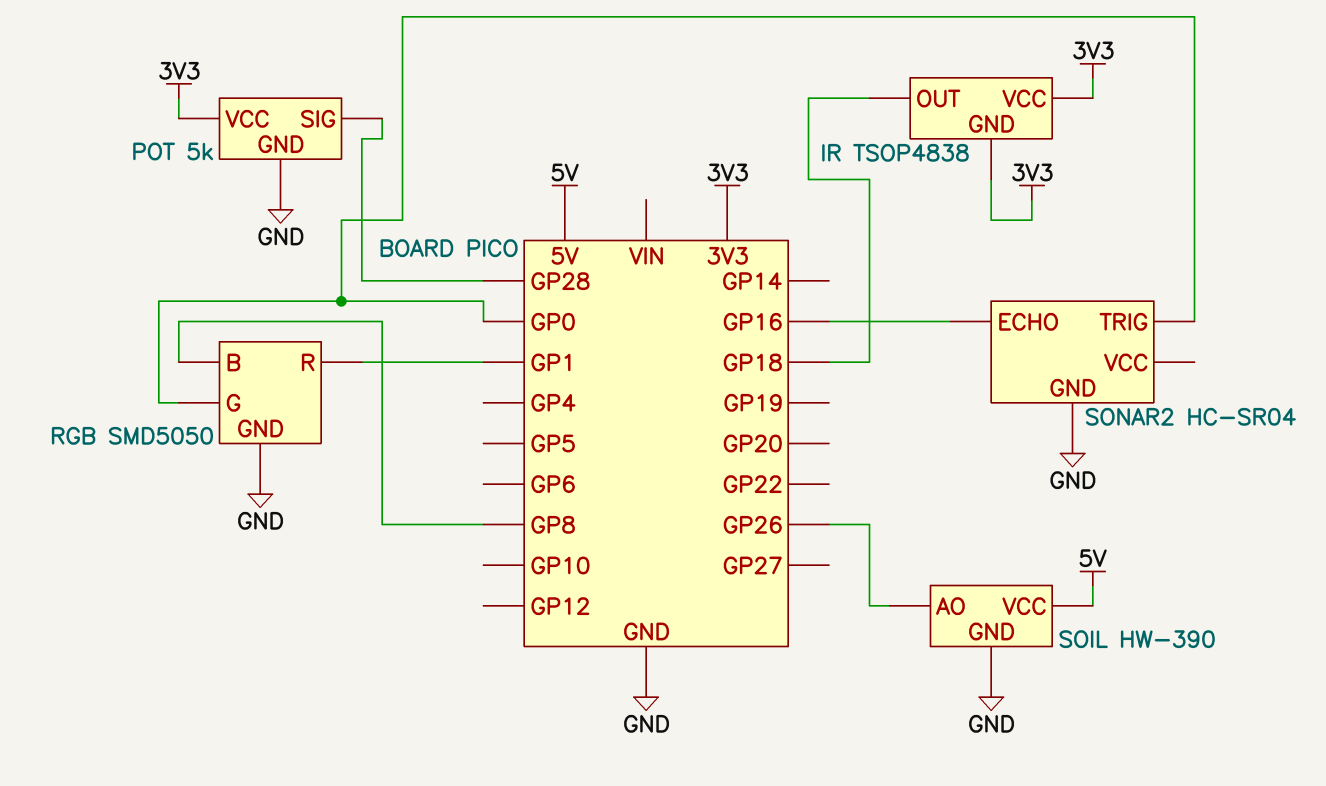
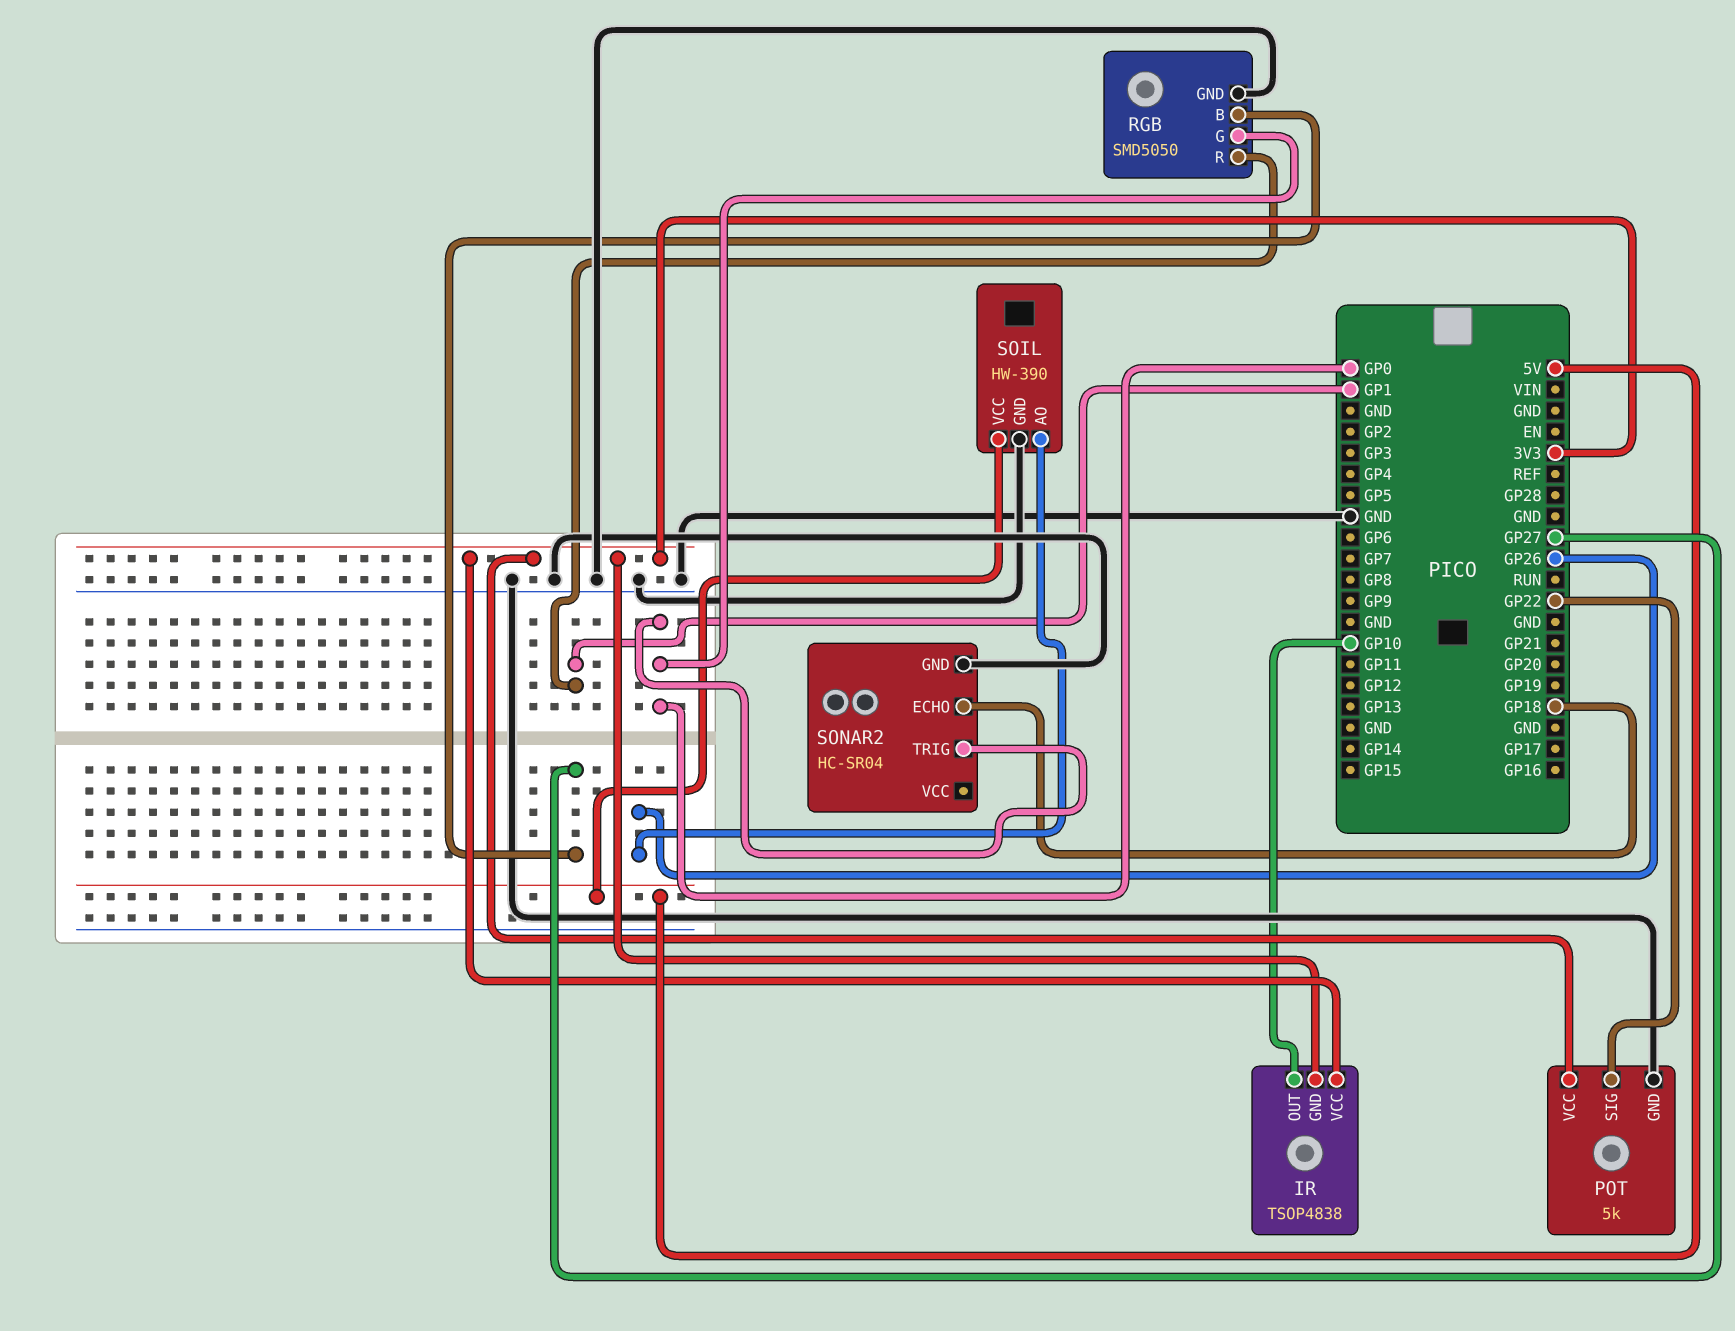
IR pin OUT: GP18 -> GP10
POT pin SIG: GP28 -> GP22
RGB pin B: GP8 -> GP27
SONAR2 pin ECHO: GP16 -> GP18

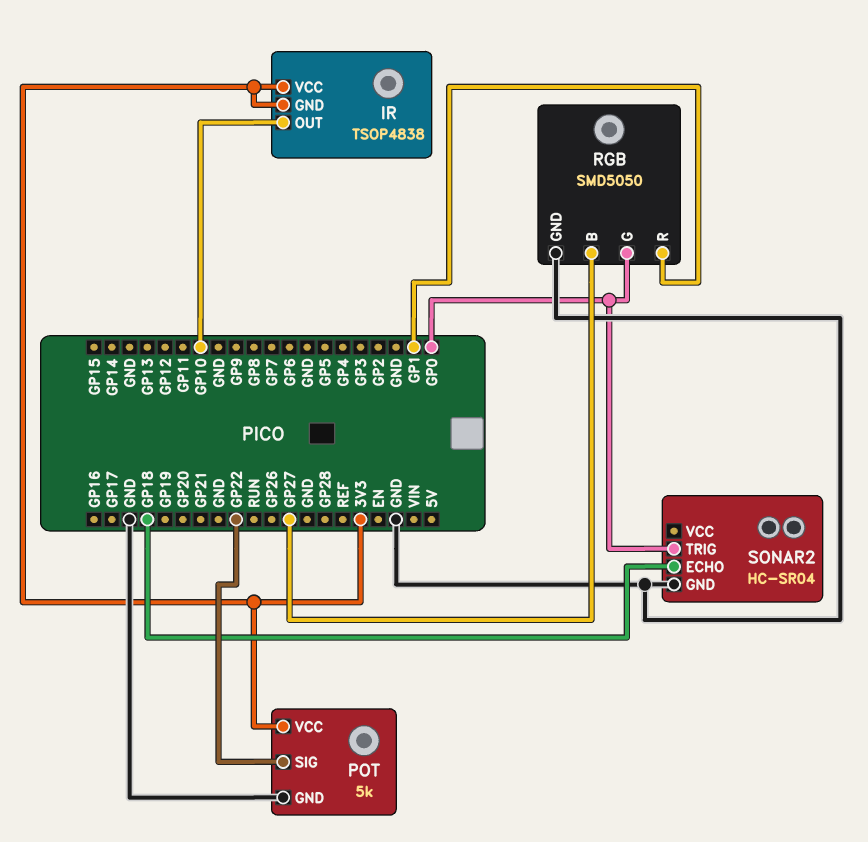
SOIL: HW-390 -> none
SOIL pin AO: GP26 -> none
SOIL pin GND: GND -> none
SOIL pin VCC: 5V -> none

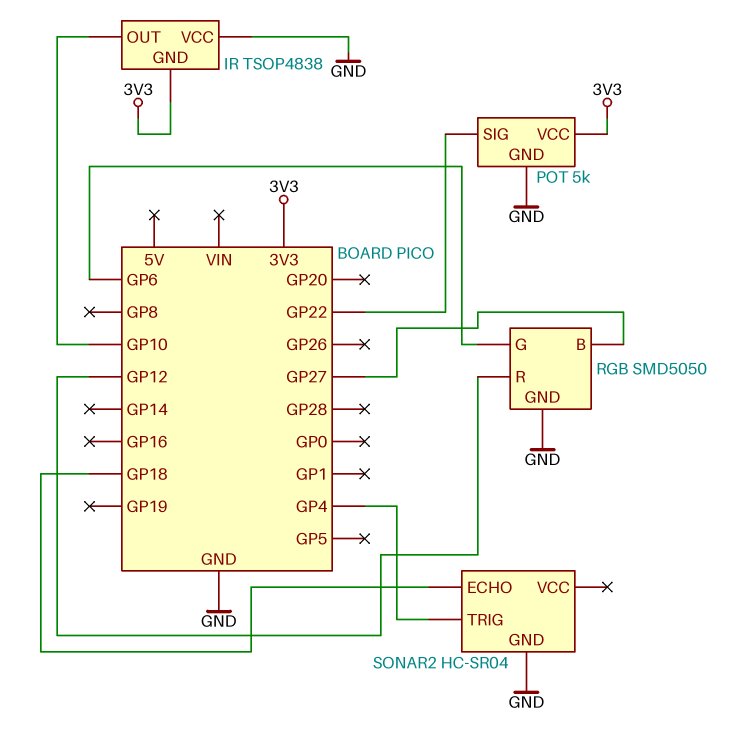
IR pin VCC: 3V3 -> GND
RGB pin G: GP0 -> GP6
RGB pin R: GP1 -> GP12
SONAR2 pin TRIG: GP0 -> GP4

